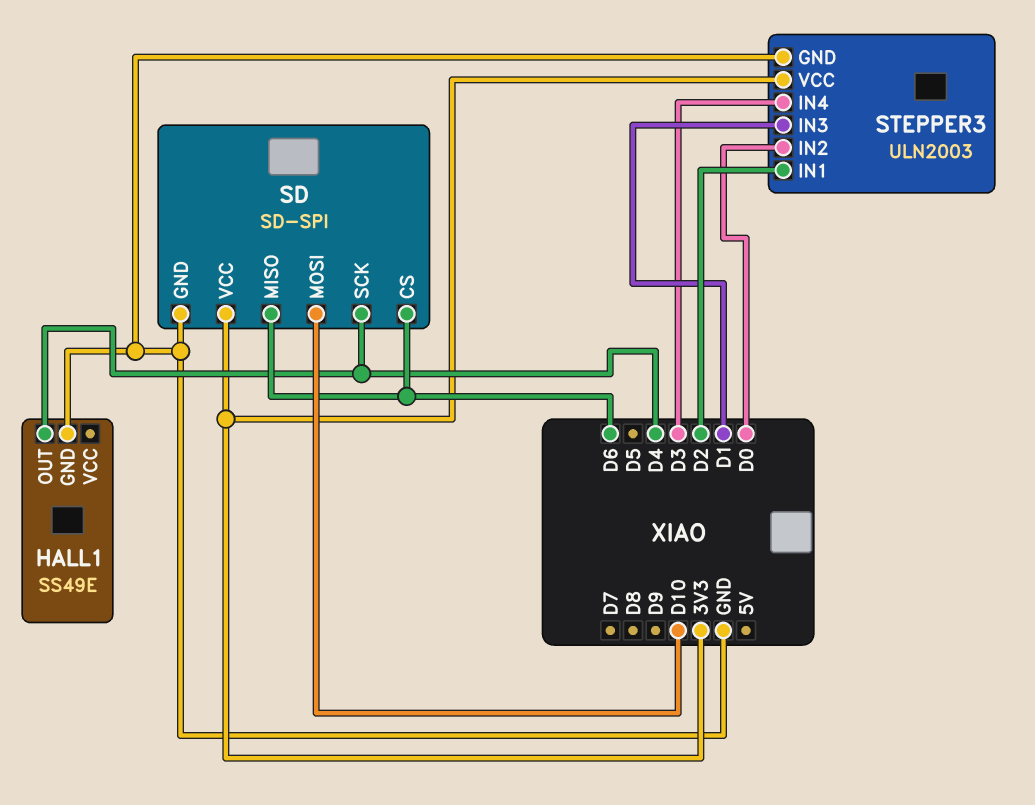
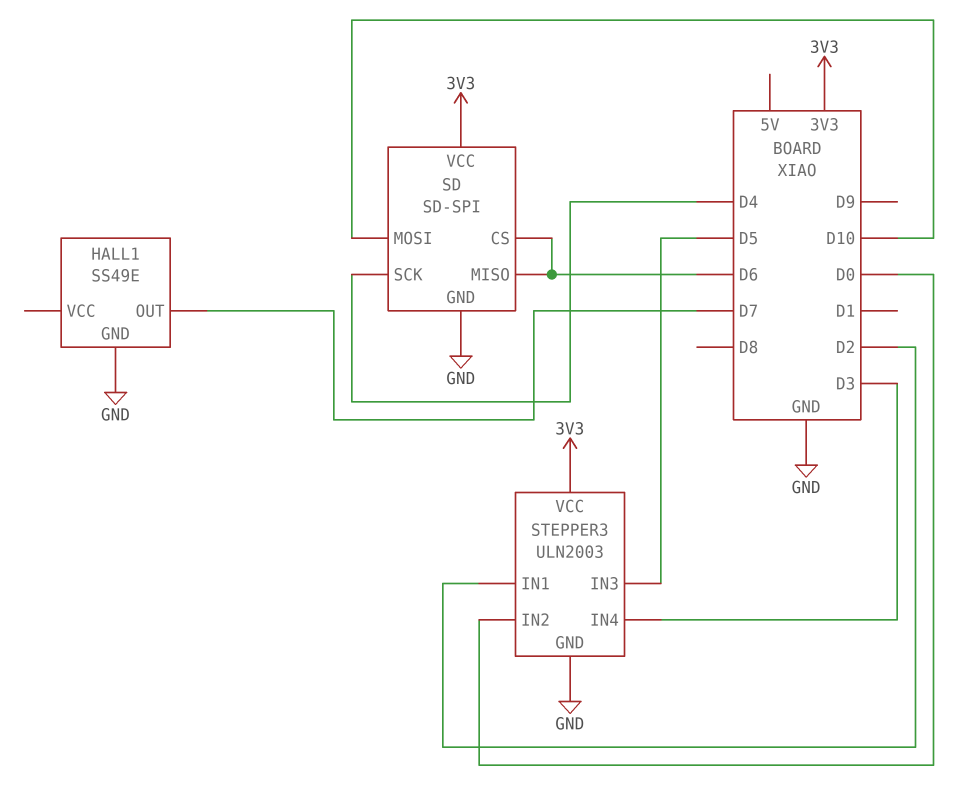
HALL1 pin OUT: D4 -> D7
STEPPER3 pin IN3: D1 -> D5

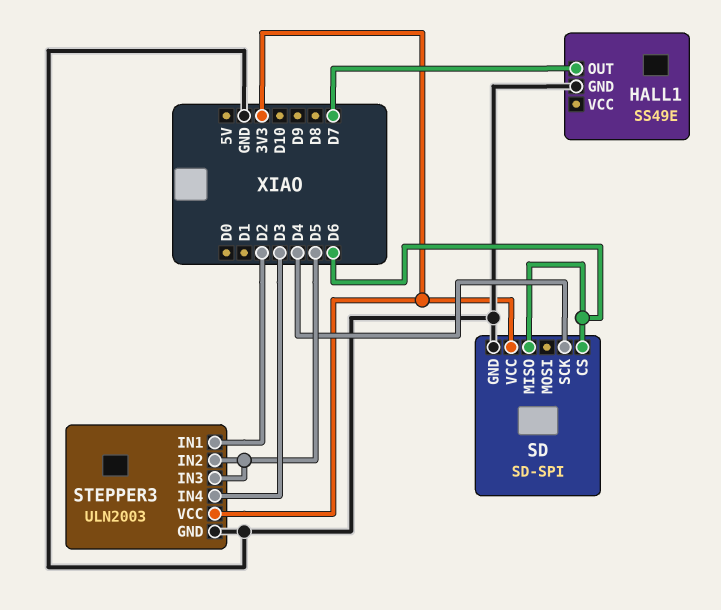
SD pin MOSI: D10 -> none
STEPPER3 pin IN2: D0 -> D5

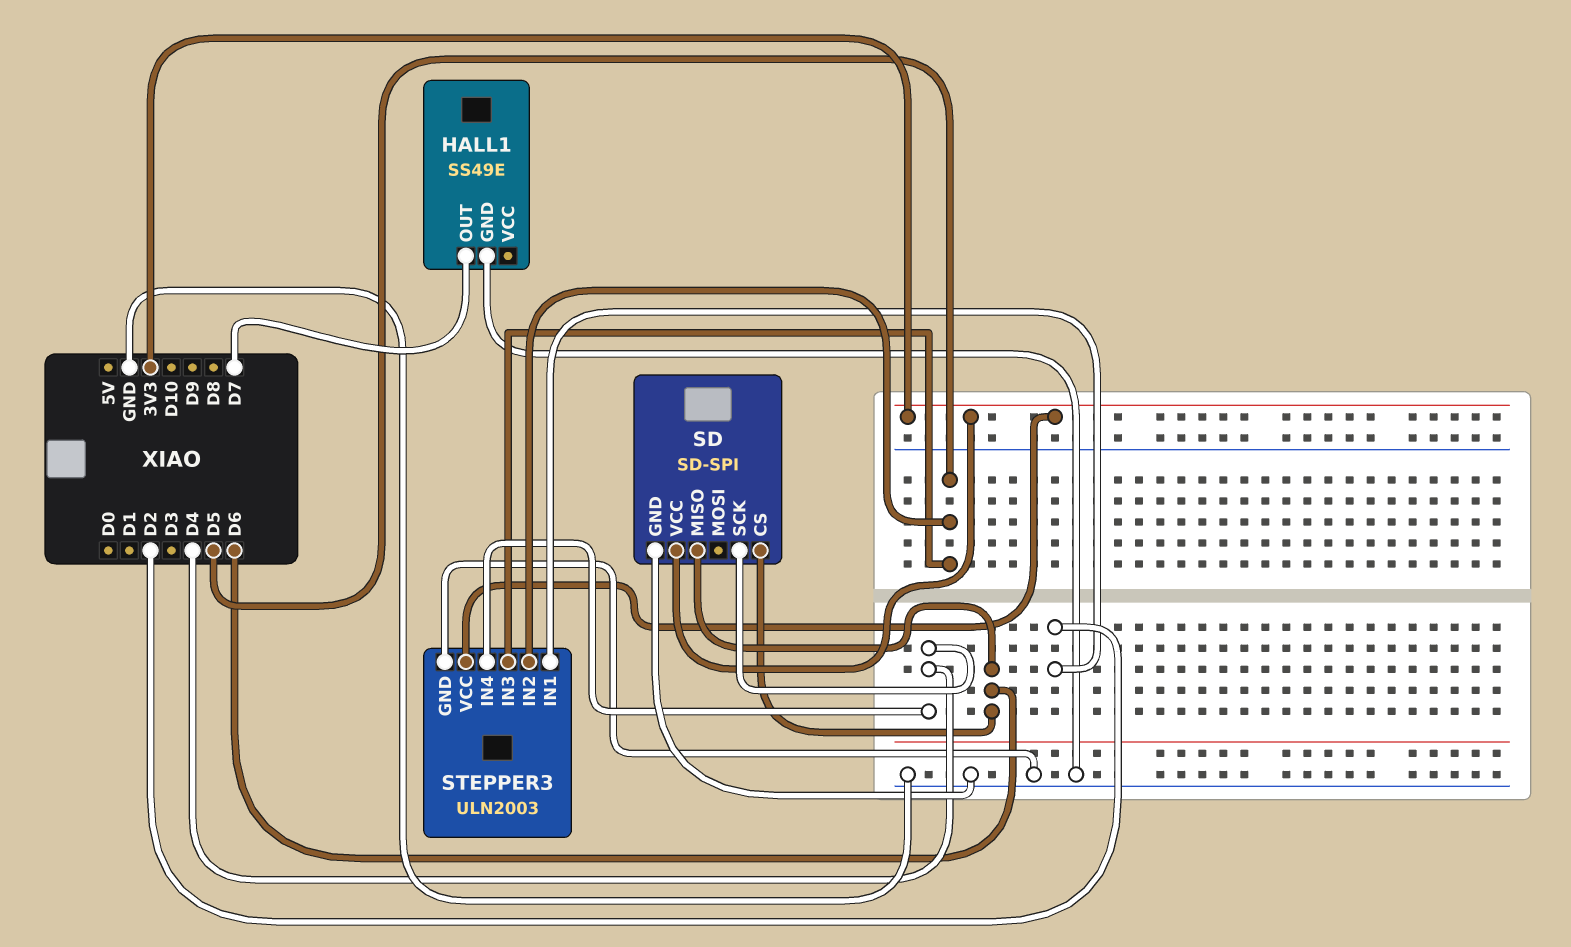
STEPPER3 pin IN4: D3 -> D4

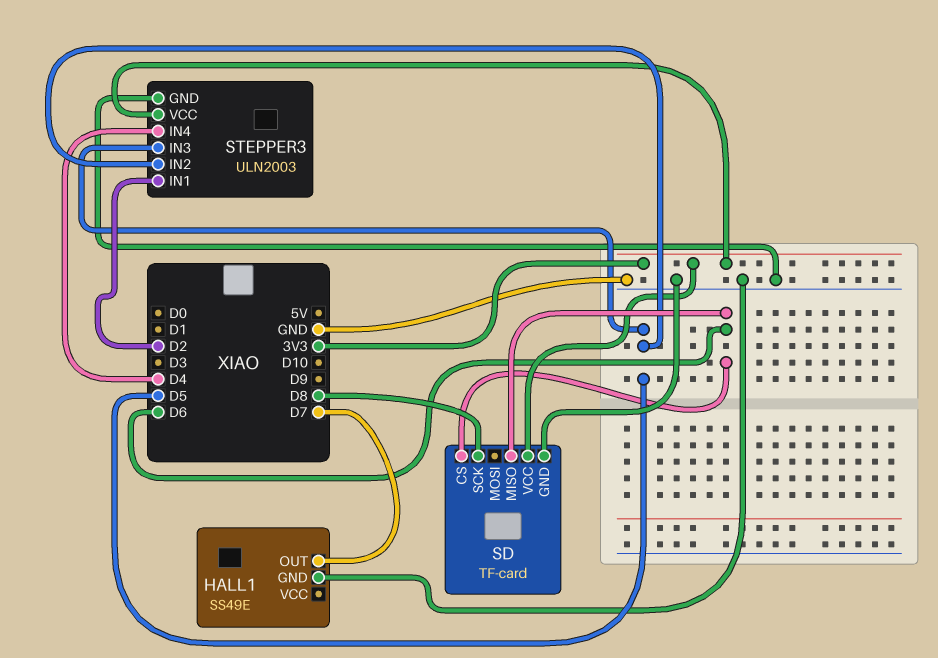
SD: SD-SPI -> TF-card
SD pin SCK: D4 -> D8

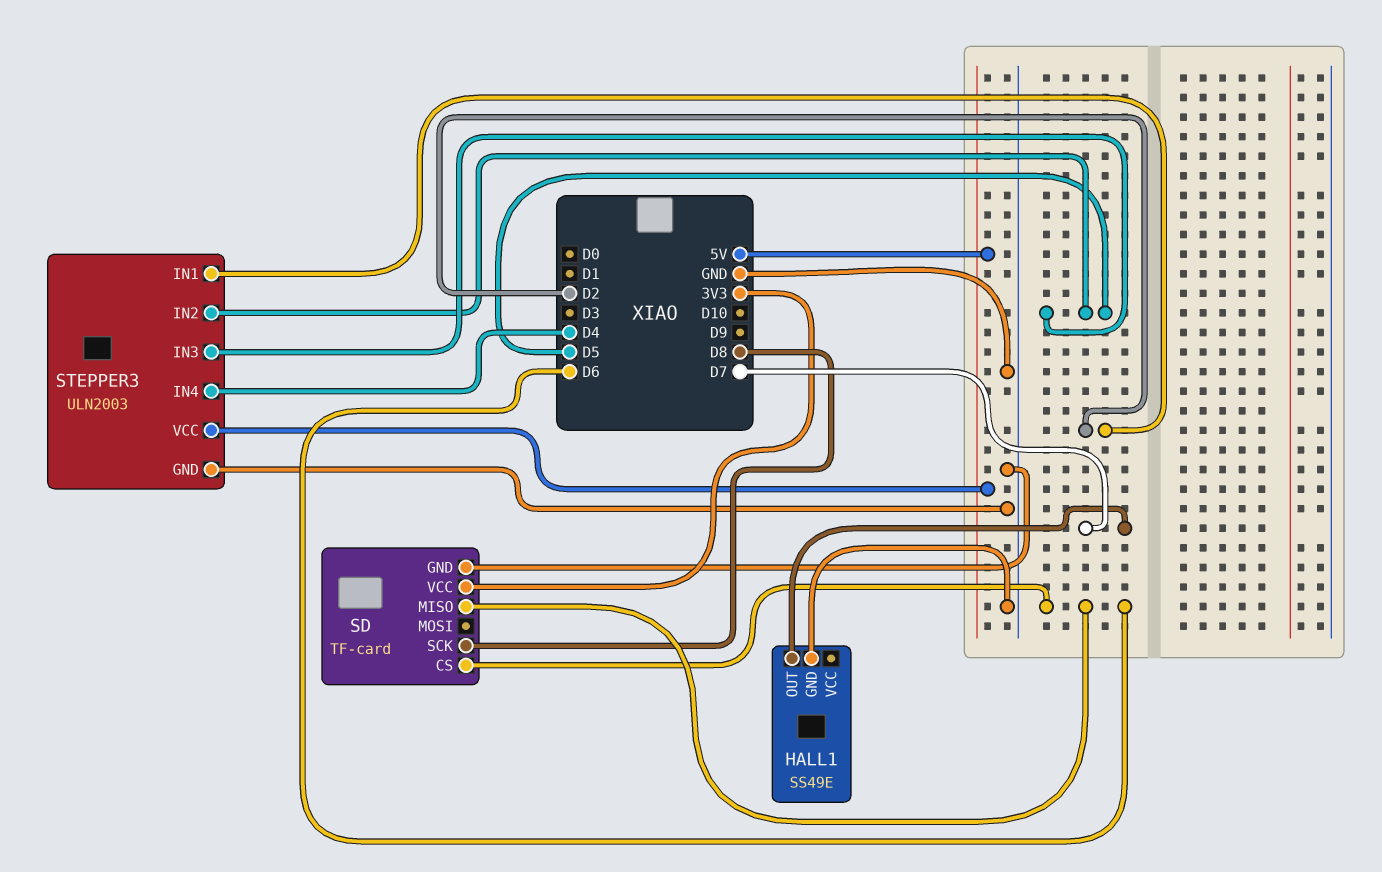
STEPPER3 pin VCC: 3V3 -> 5V

